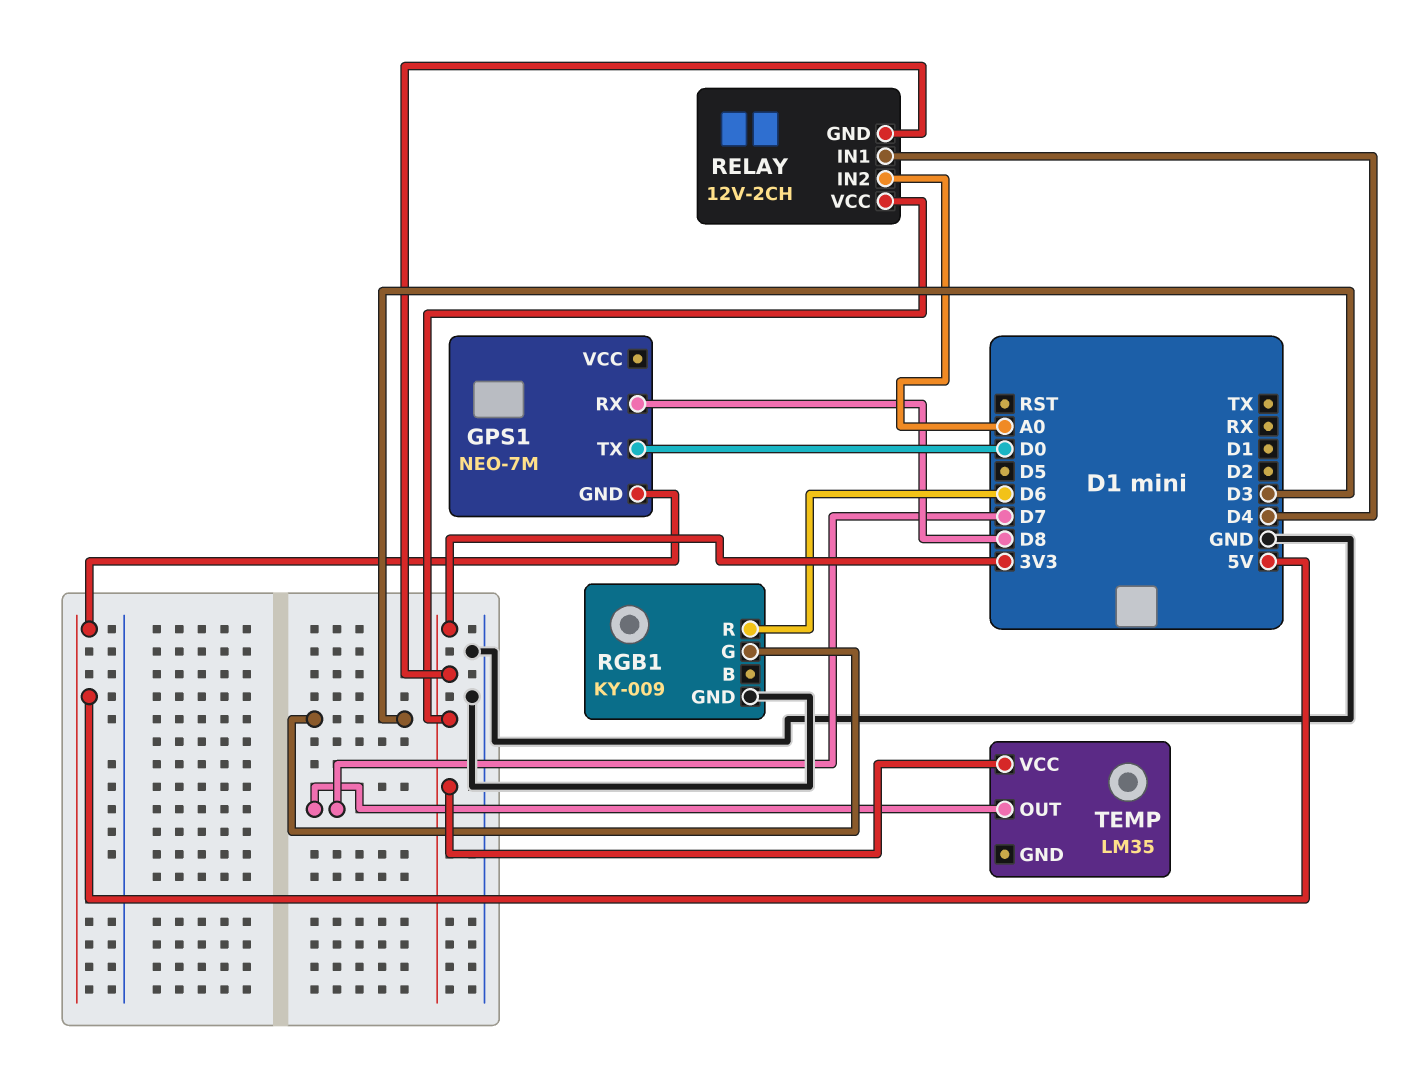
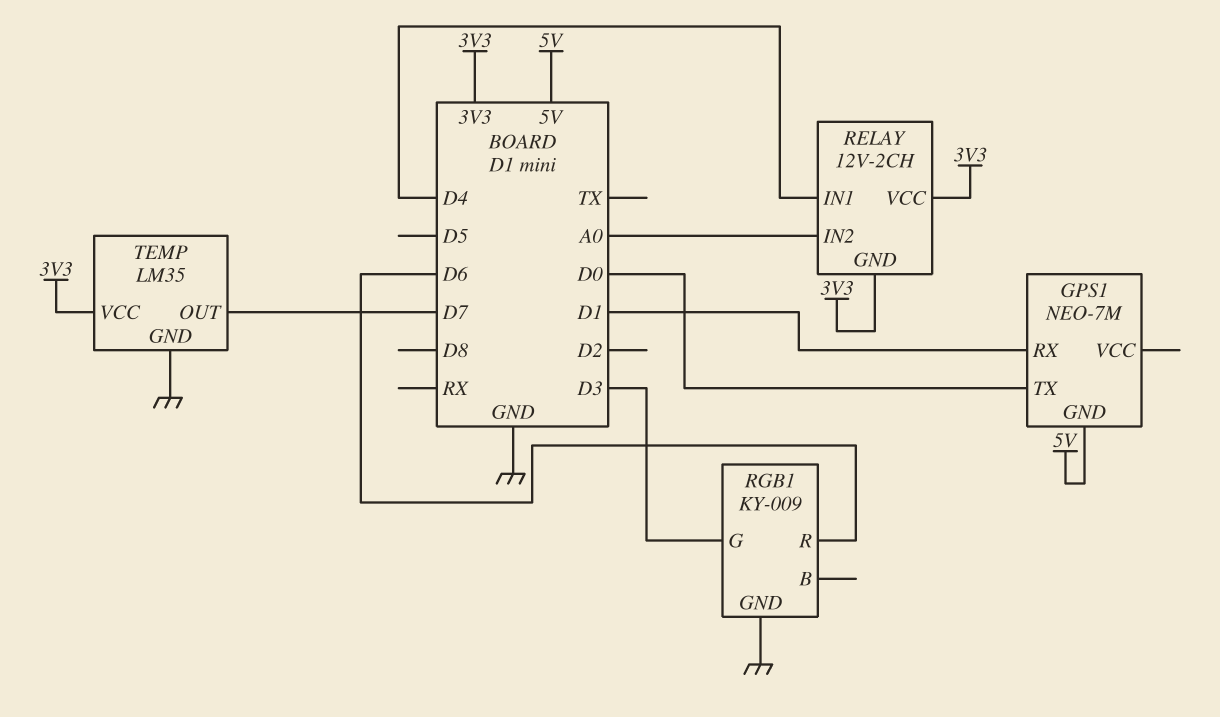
GPS1 pin RX: D8 -> D1
TEMP pin GND: none -> GND

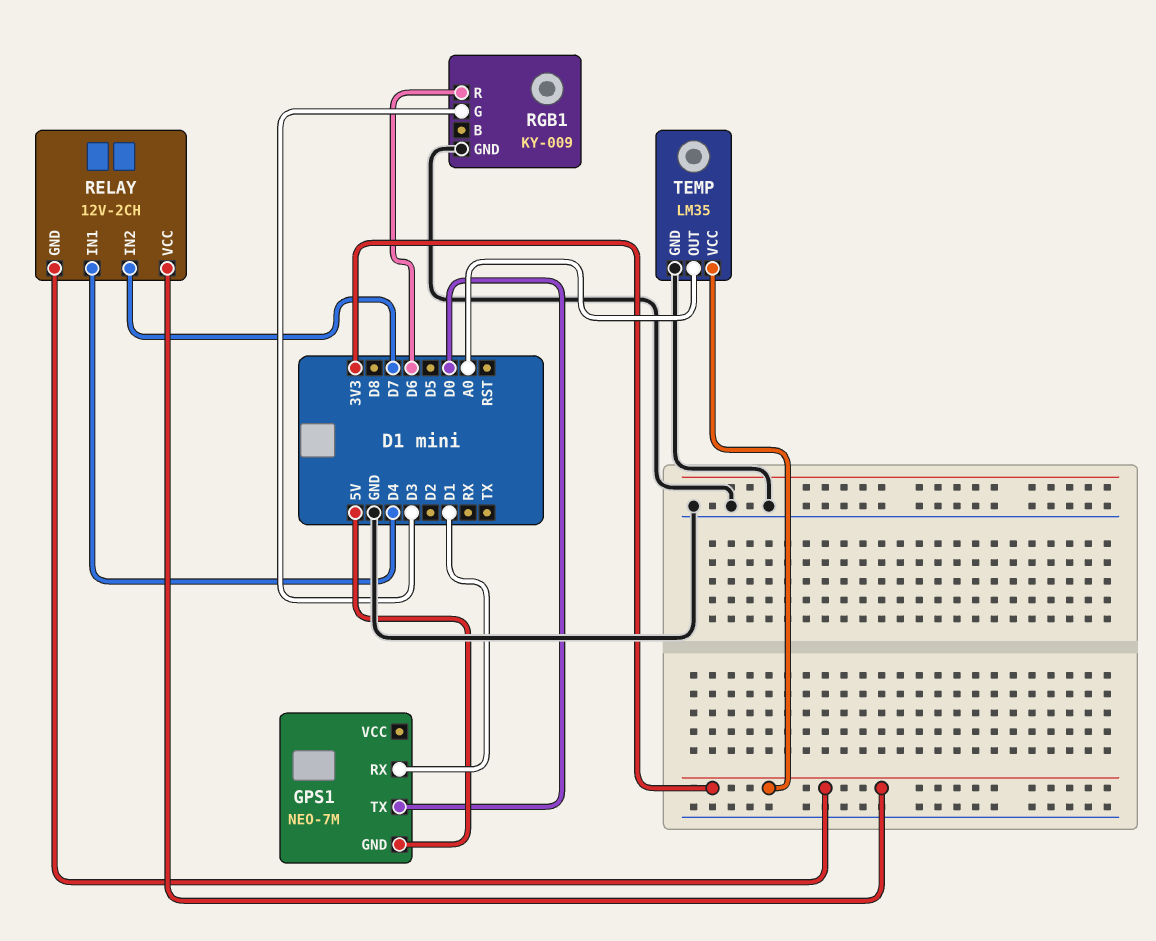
RELAY pin IN2: A0 -> D7
TEMP pin OUT: D7 -> A0

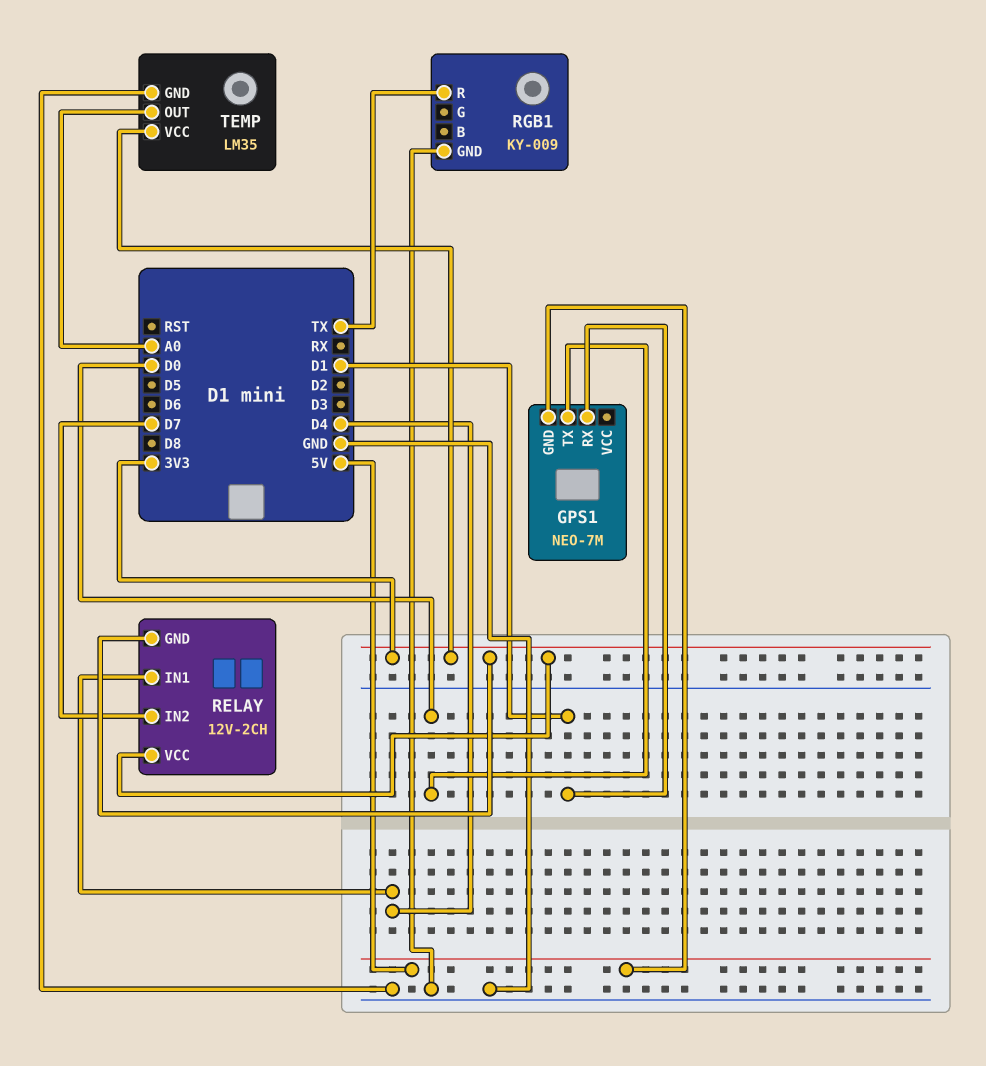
RGB1 pin G: D3 -> none
RGB1 pin R: D6 -> TX

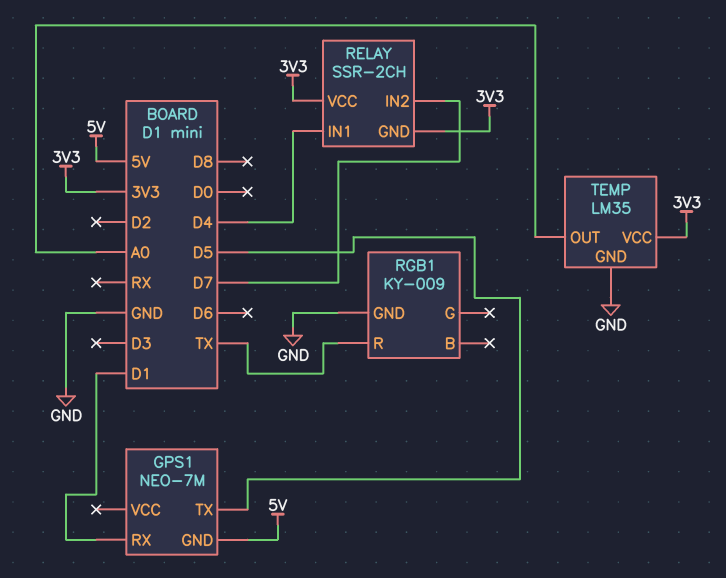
GPS1 pin TX: D0 -> D5
RELAY: 12V-2CH -> SSR-2CH

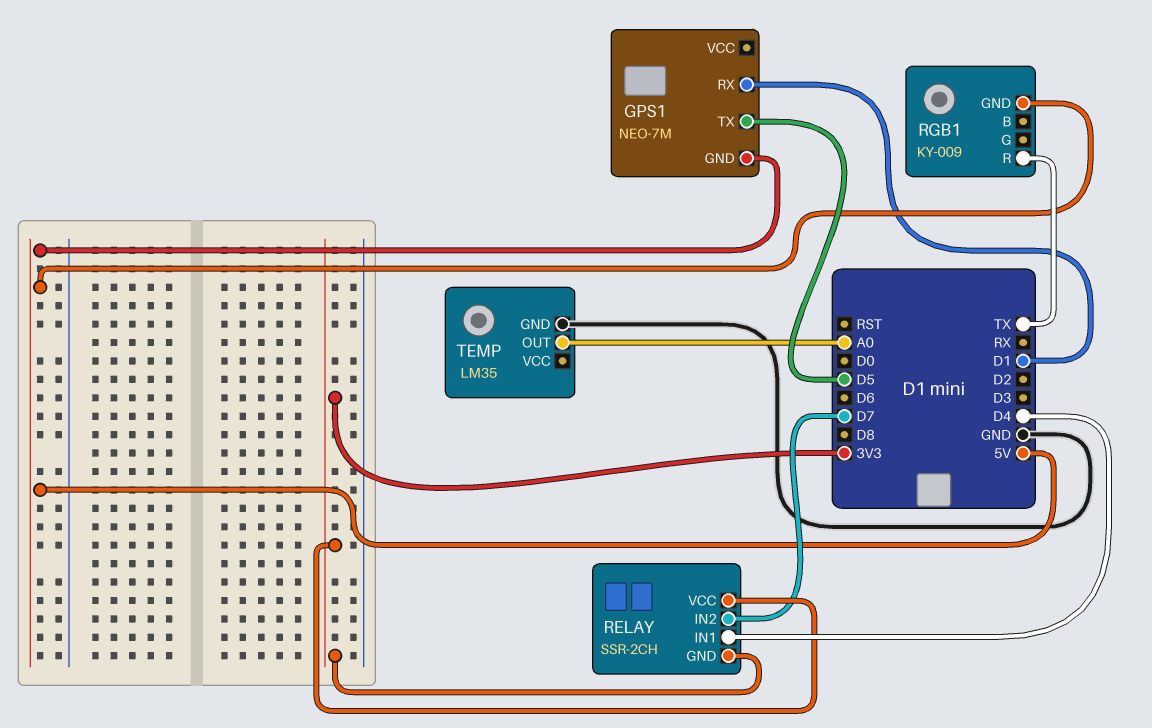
RGB1 pin GND: GND -> 5V
TEMP pin VCC: 3V3 -> none

